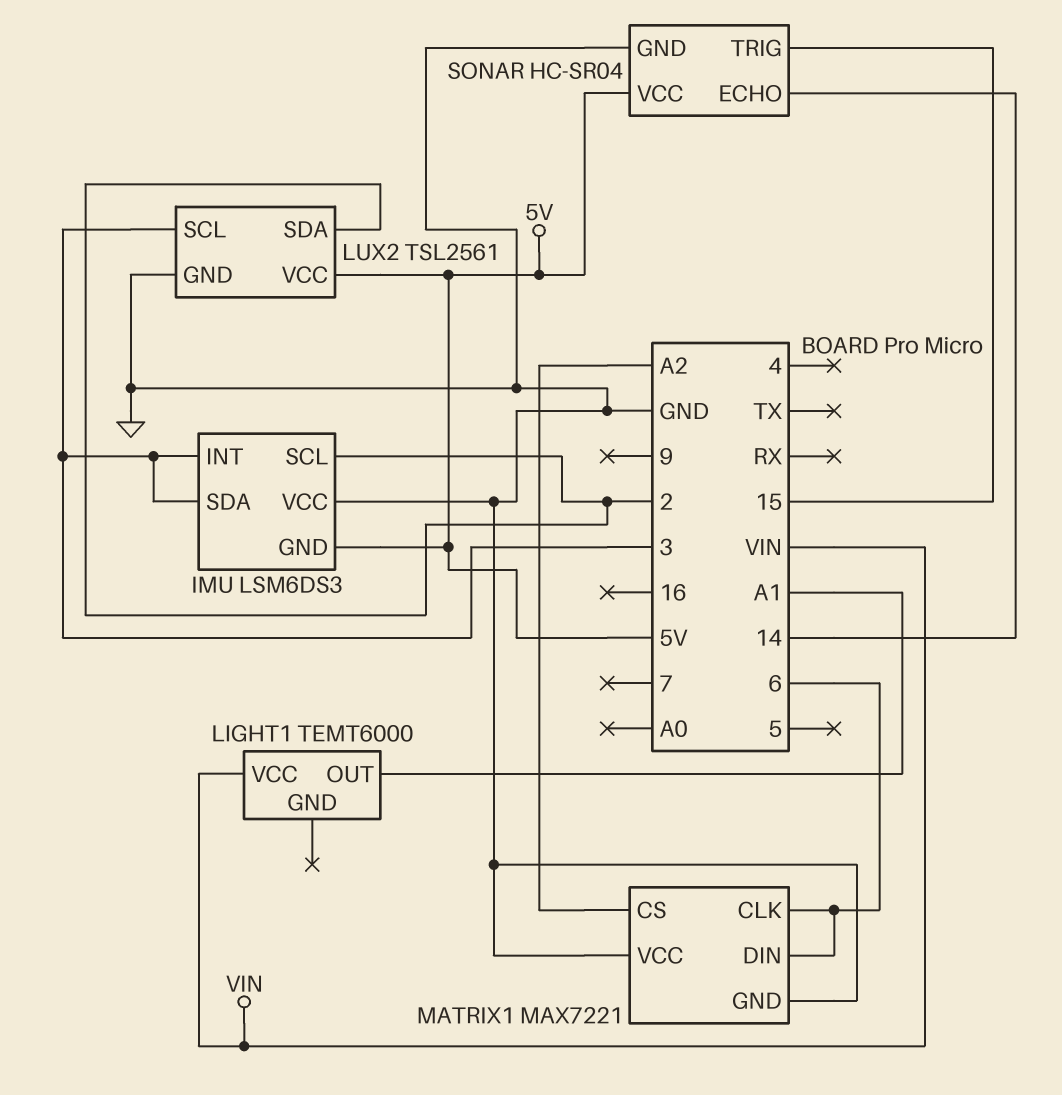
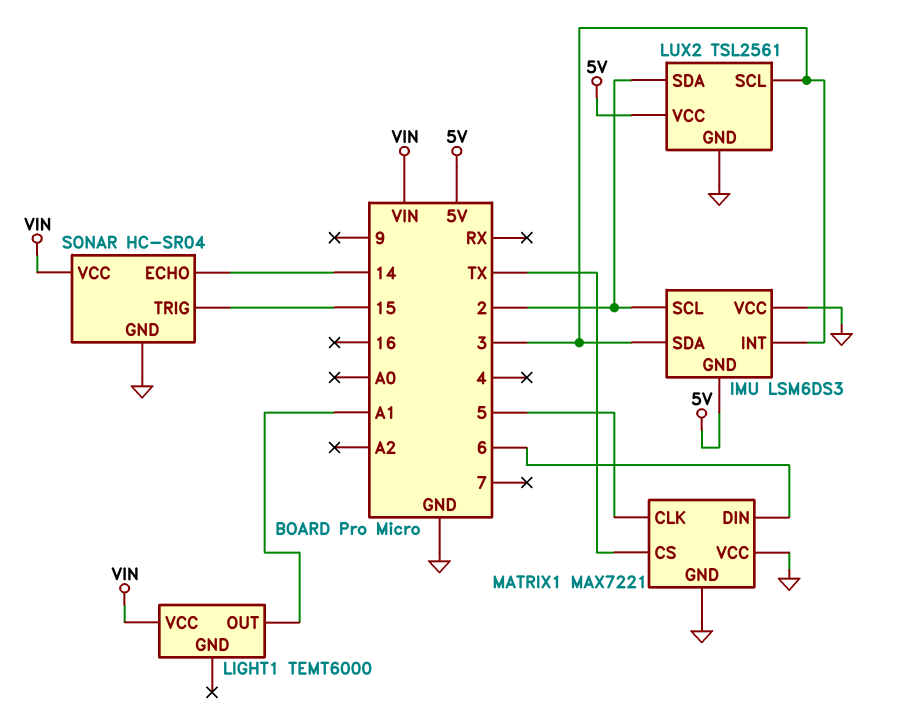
MATRIX1 pin CLK: 6 -> 5
MATRIX1 pin CS: A2 -> TX
SONAR pin VCC: 5V -> VIN

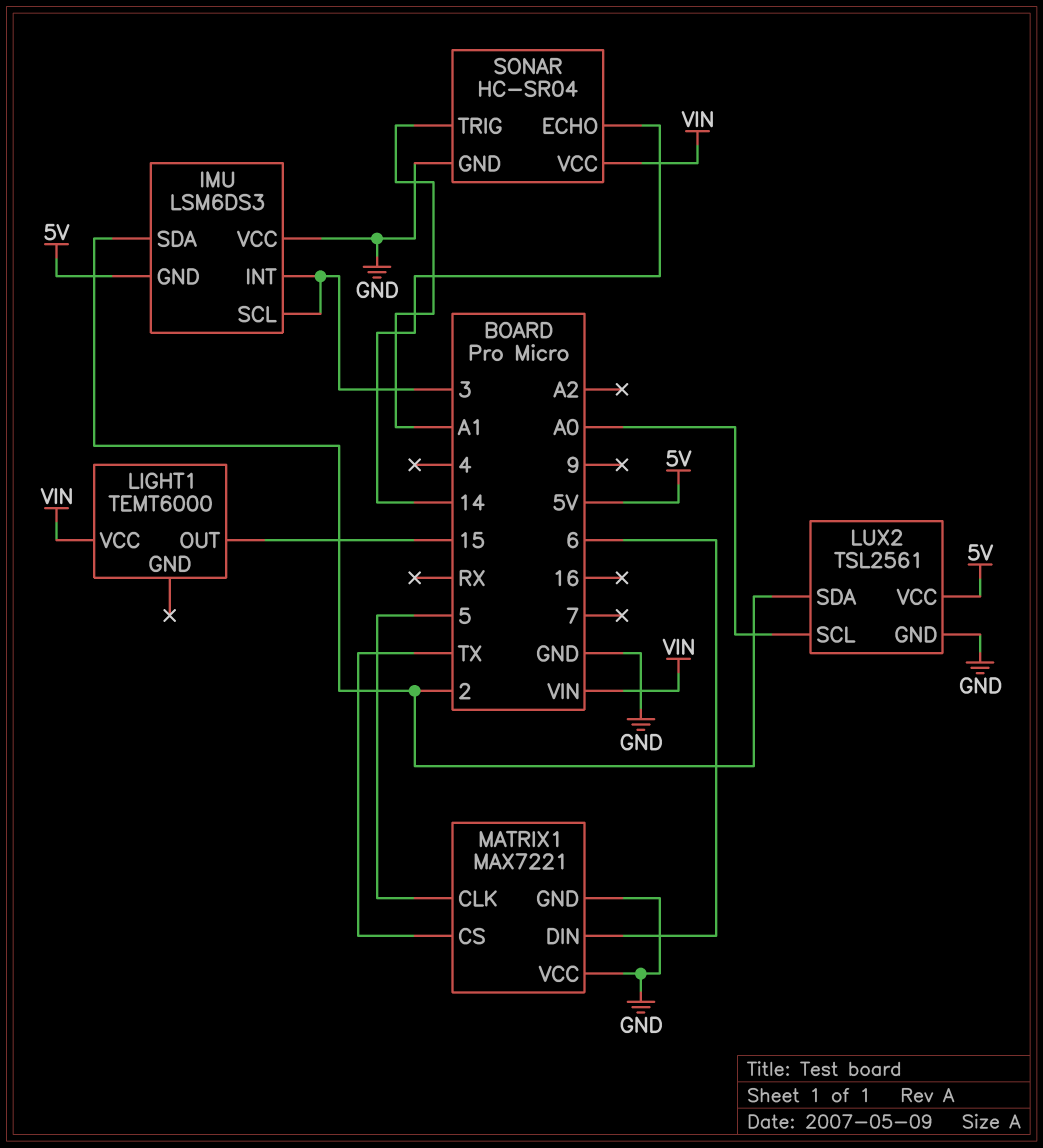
IMU pin SCL: 2 -> 3
IMU pin SDA: 3 -> 2
LIGHT1 pin OUT: A1 -> 15
LUX2 pin SCL: 3 -> A0
SONAR pin TRIG: 15 -> A1

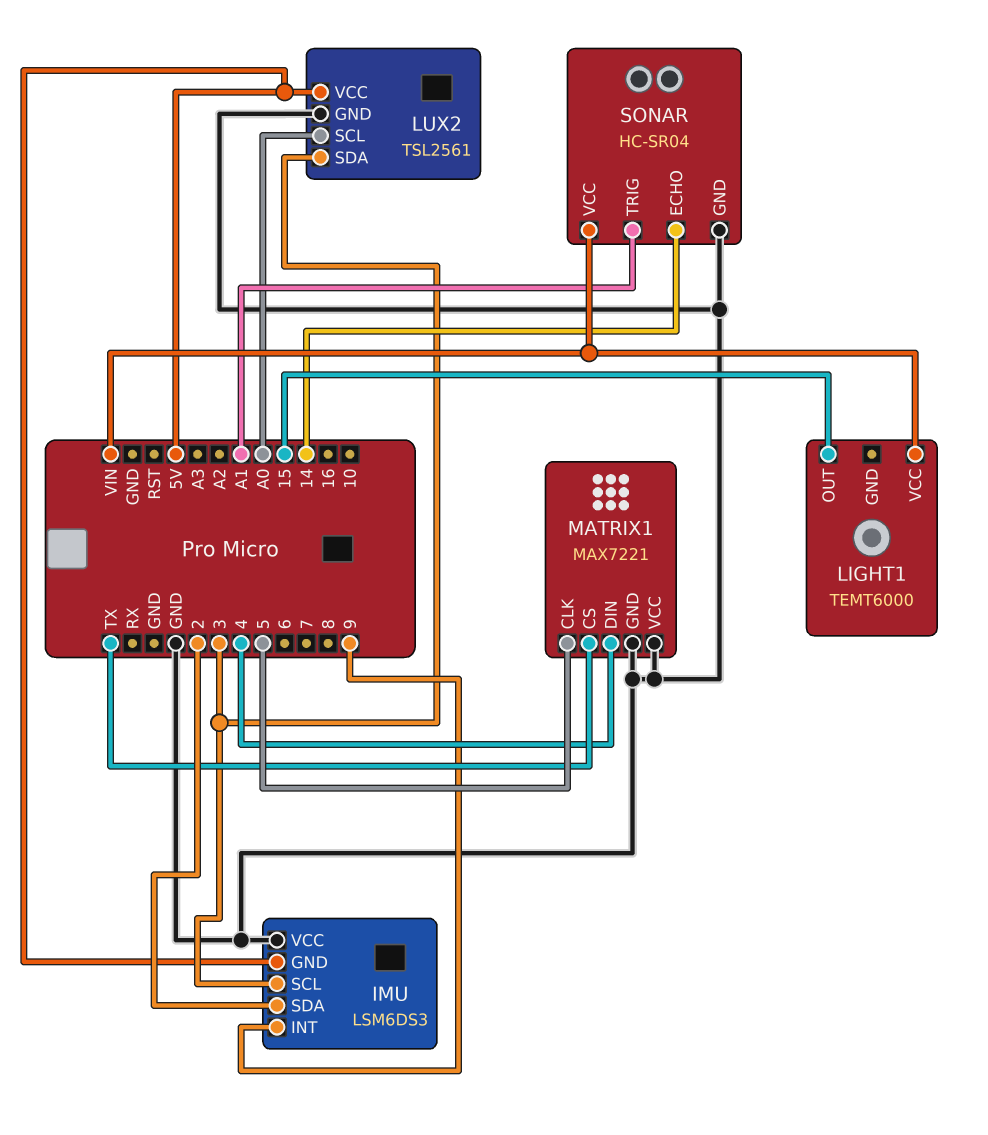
IMU pin INT: 3 -> 9
LUX2 pin SDA: 2 -> 3
MATRIX1 pin DIN: 6 -> 4

